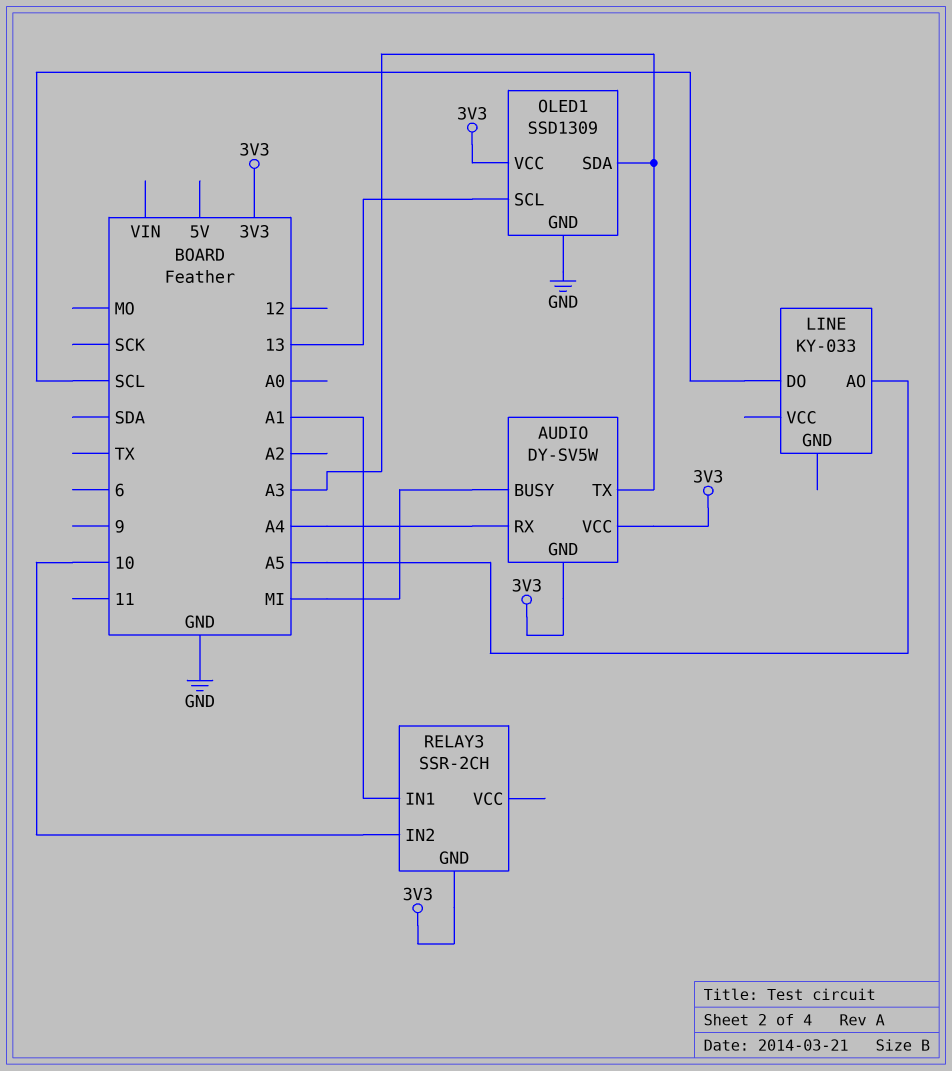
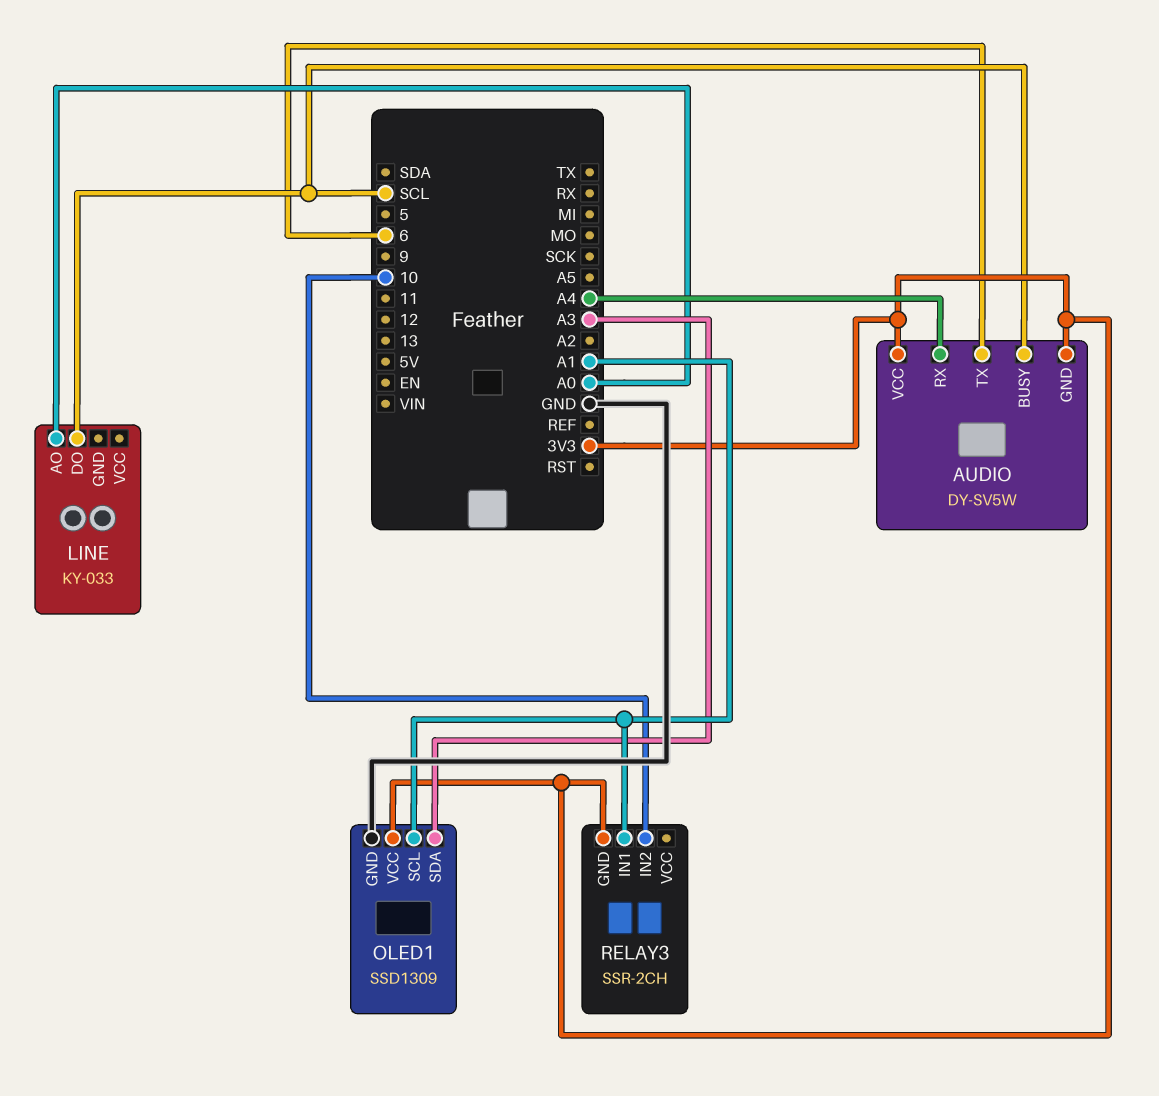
AUDIO pin BUSY: MI -> SCL
AUDIO pin TX: A3 -> 6
LINE pin AO: A5 -> A0
OLED1 pin SCL: 13 -> A1

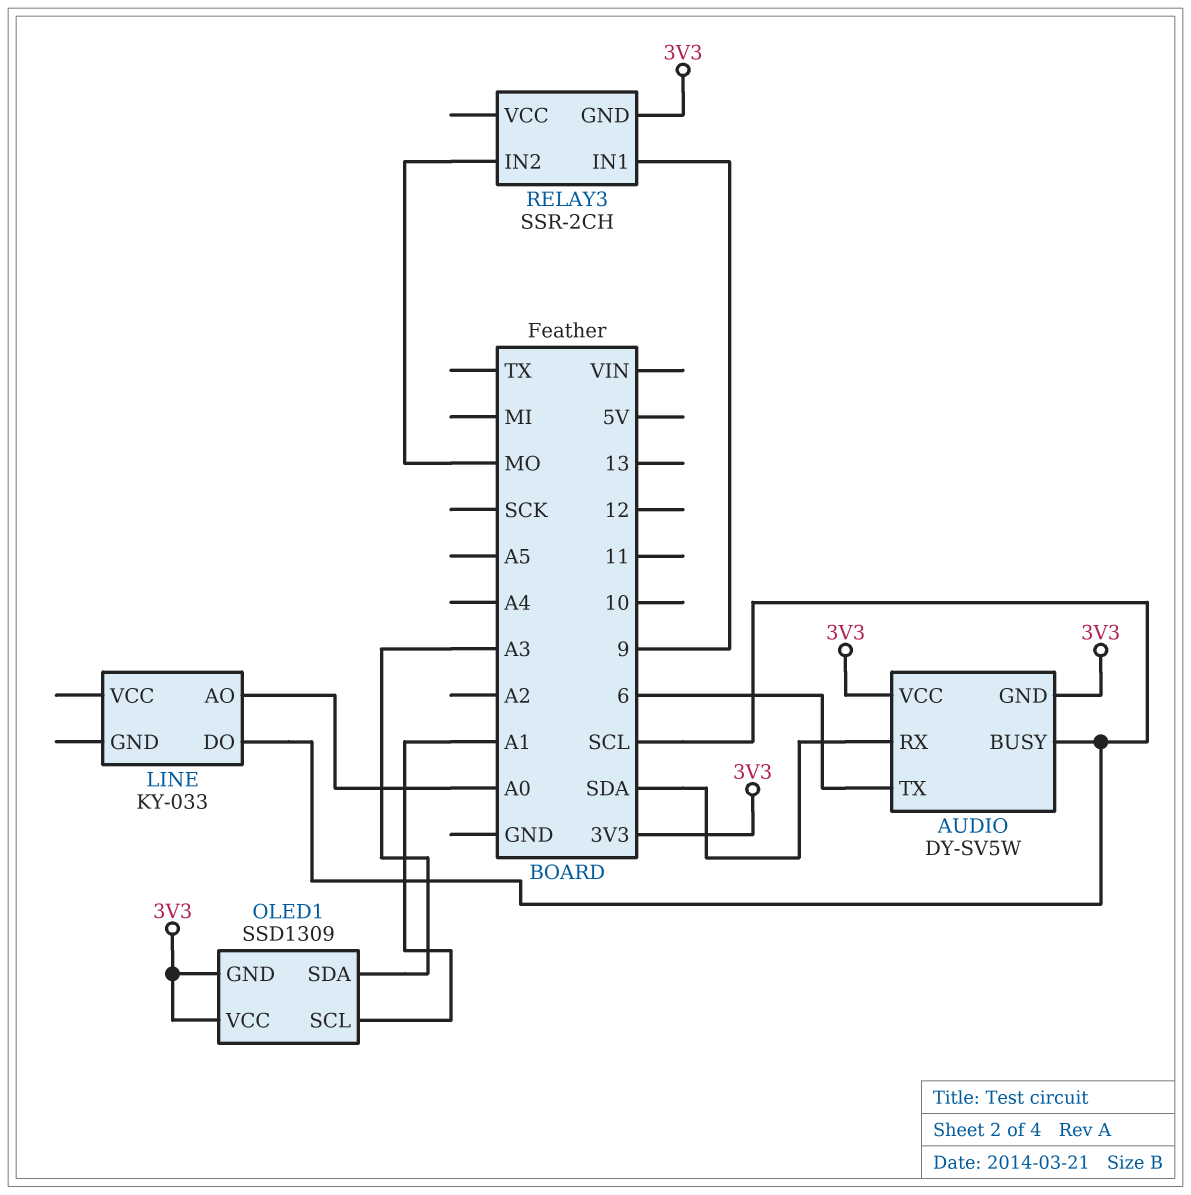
AUDIO pin RX: A4 -> SDA
OLED1 pin GND: GND -> 3V3
RELAY3 pin IN1: A1 -> 9
RELAY3 pin IN2: 10 -> MO

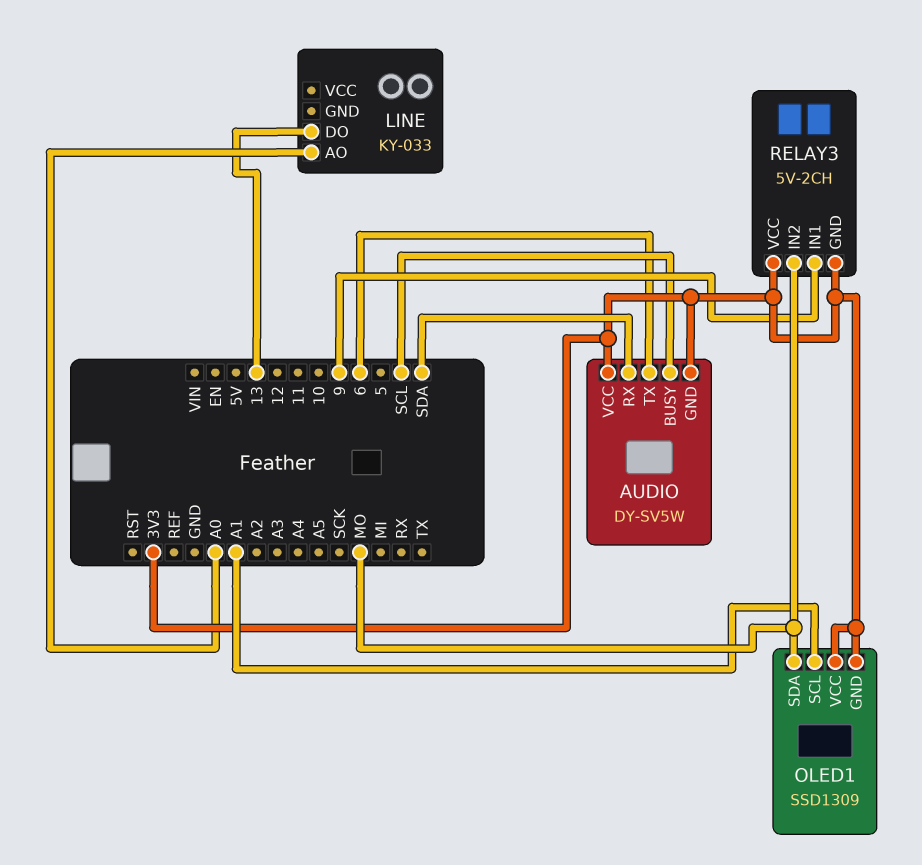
LINE pin DO: SCL -> 13
OLED1 pin SDA: A3 -> MO
RELAY3: SSR-2CH -> 5V-2CH
RELAY3 pin VCC: none -> 3V3

